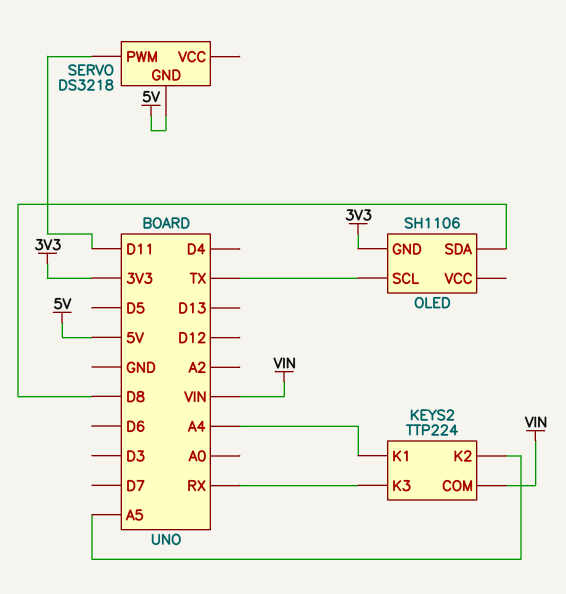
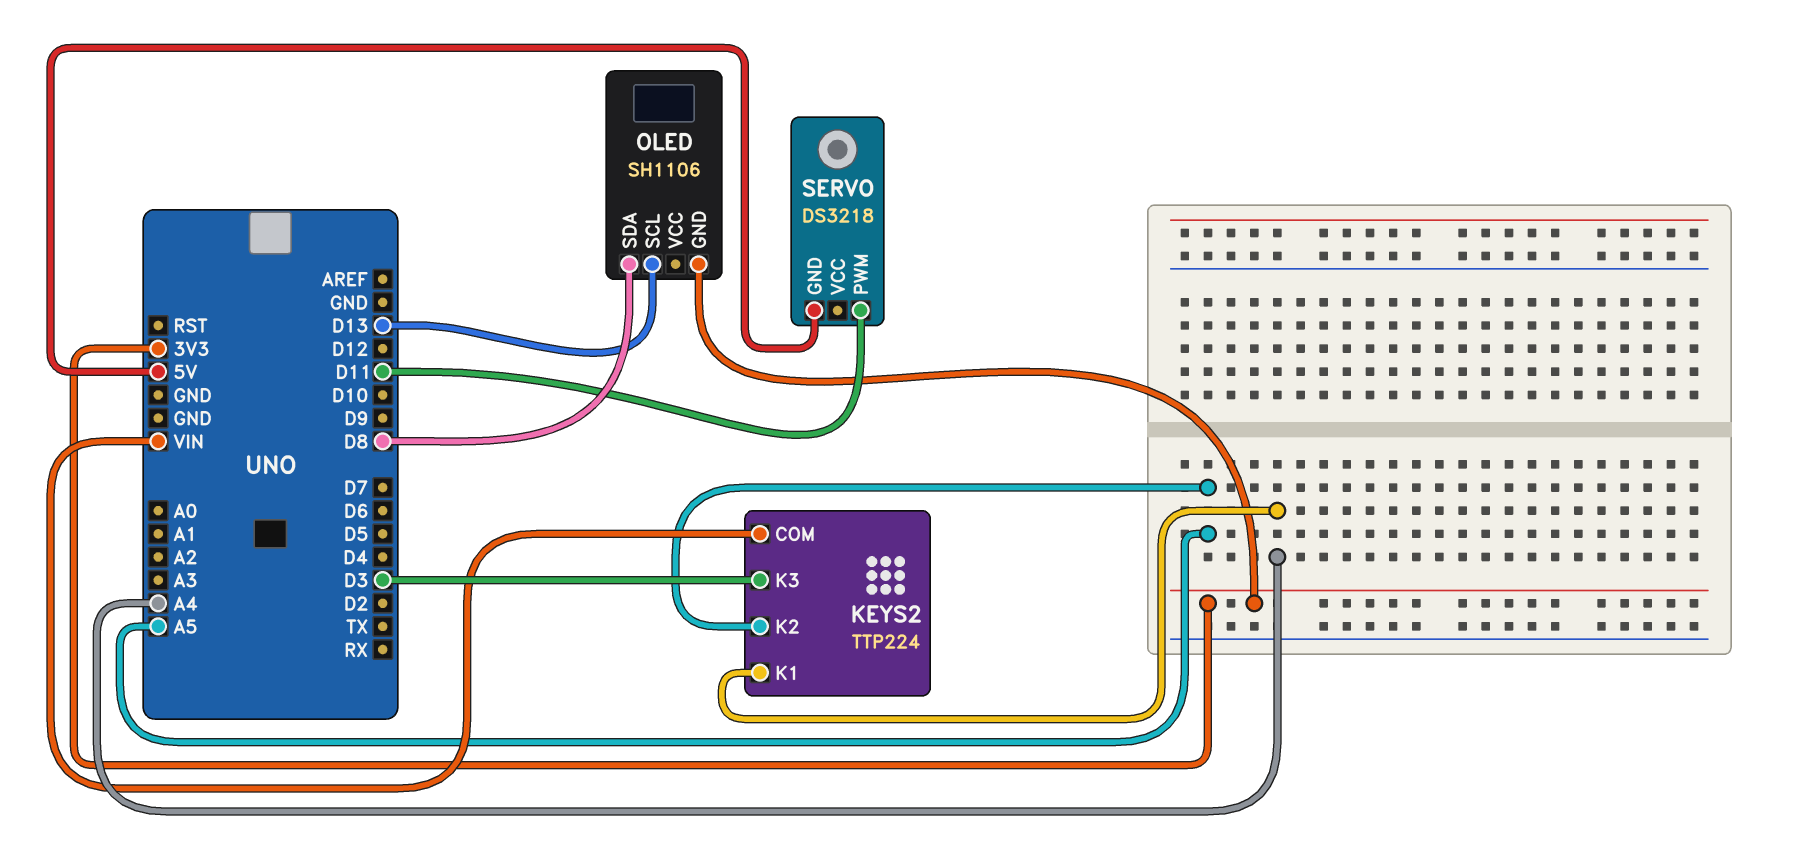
KEYS2 pin K3: RX -> D3
OLED pin SCL: TX -> D13

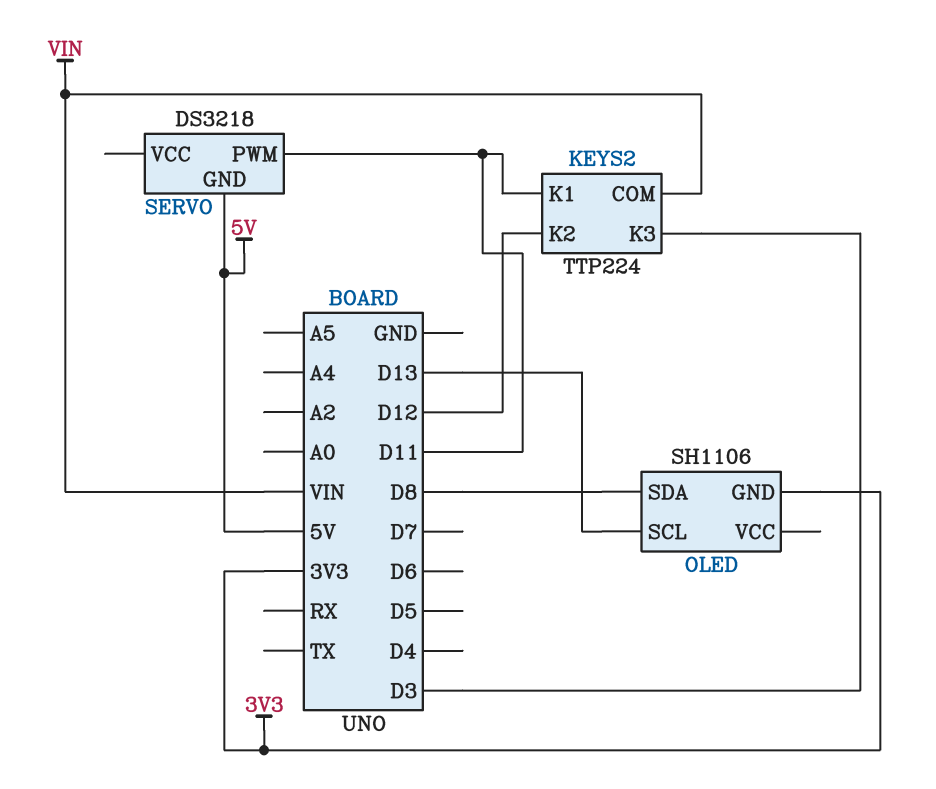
KEYS2 pin K1: A4 -> D11
KEYS2 pin K2: A5 -> D12

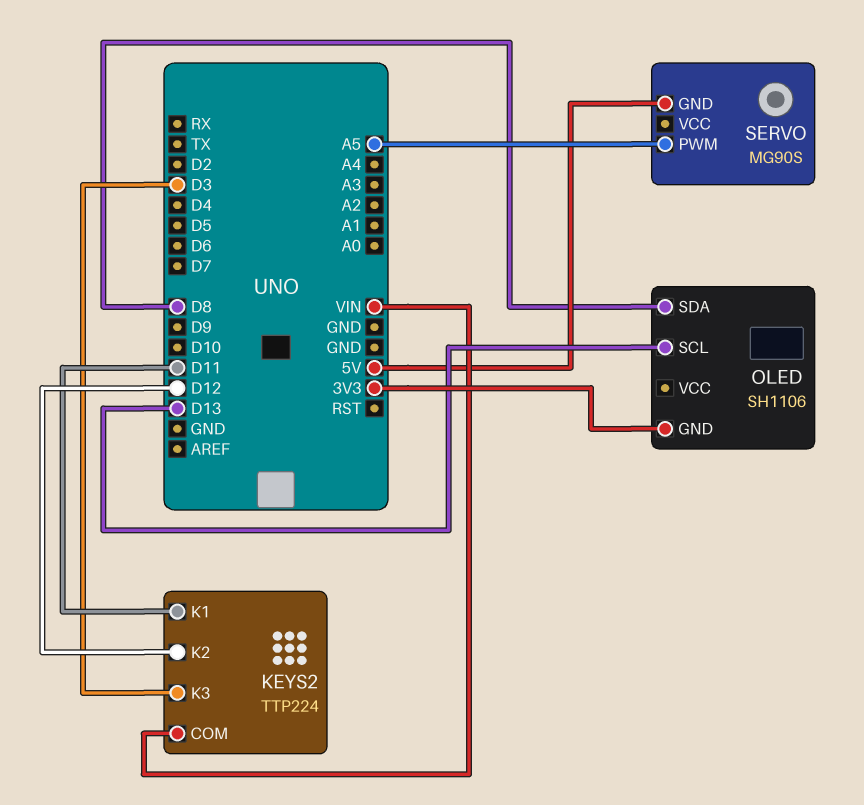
SERVO: DS3218 -> MG90S
SERVO pin PWM: D11 -> A5

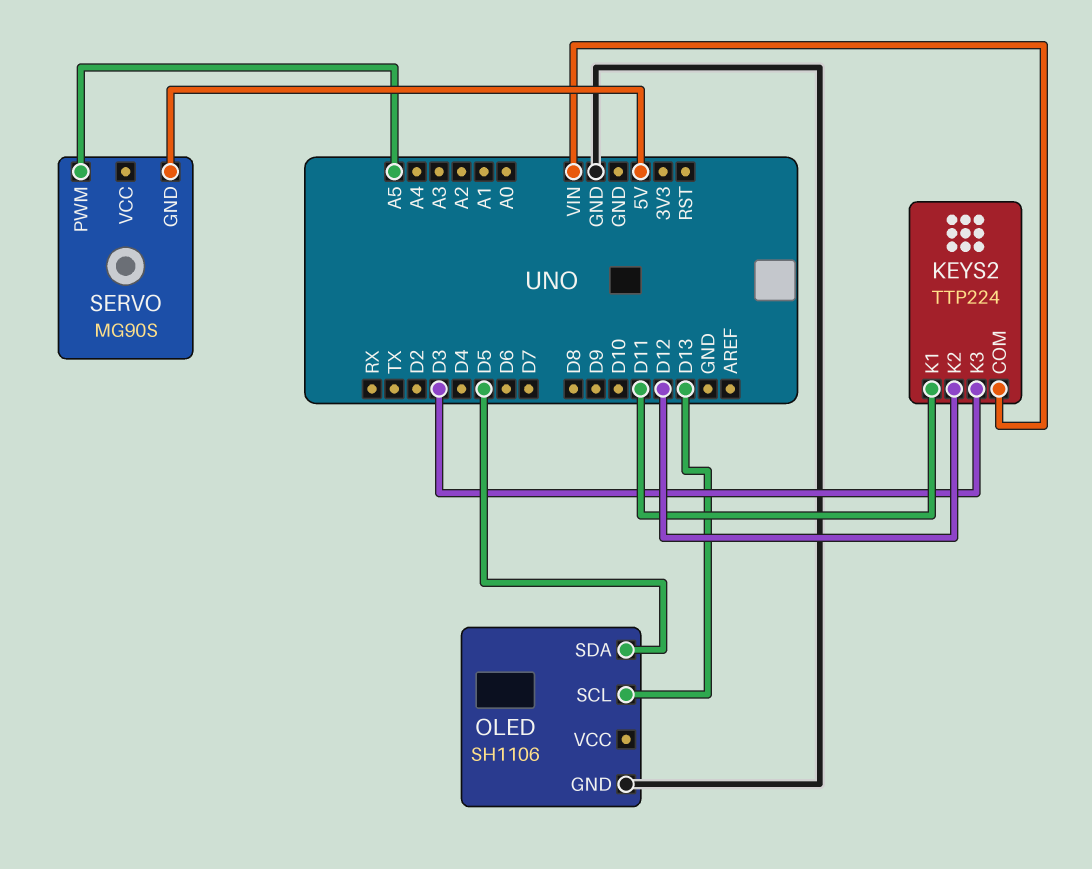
OLED pin GND: 3V3 -> GND
OLED pin SDA: D8 -> D5

